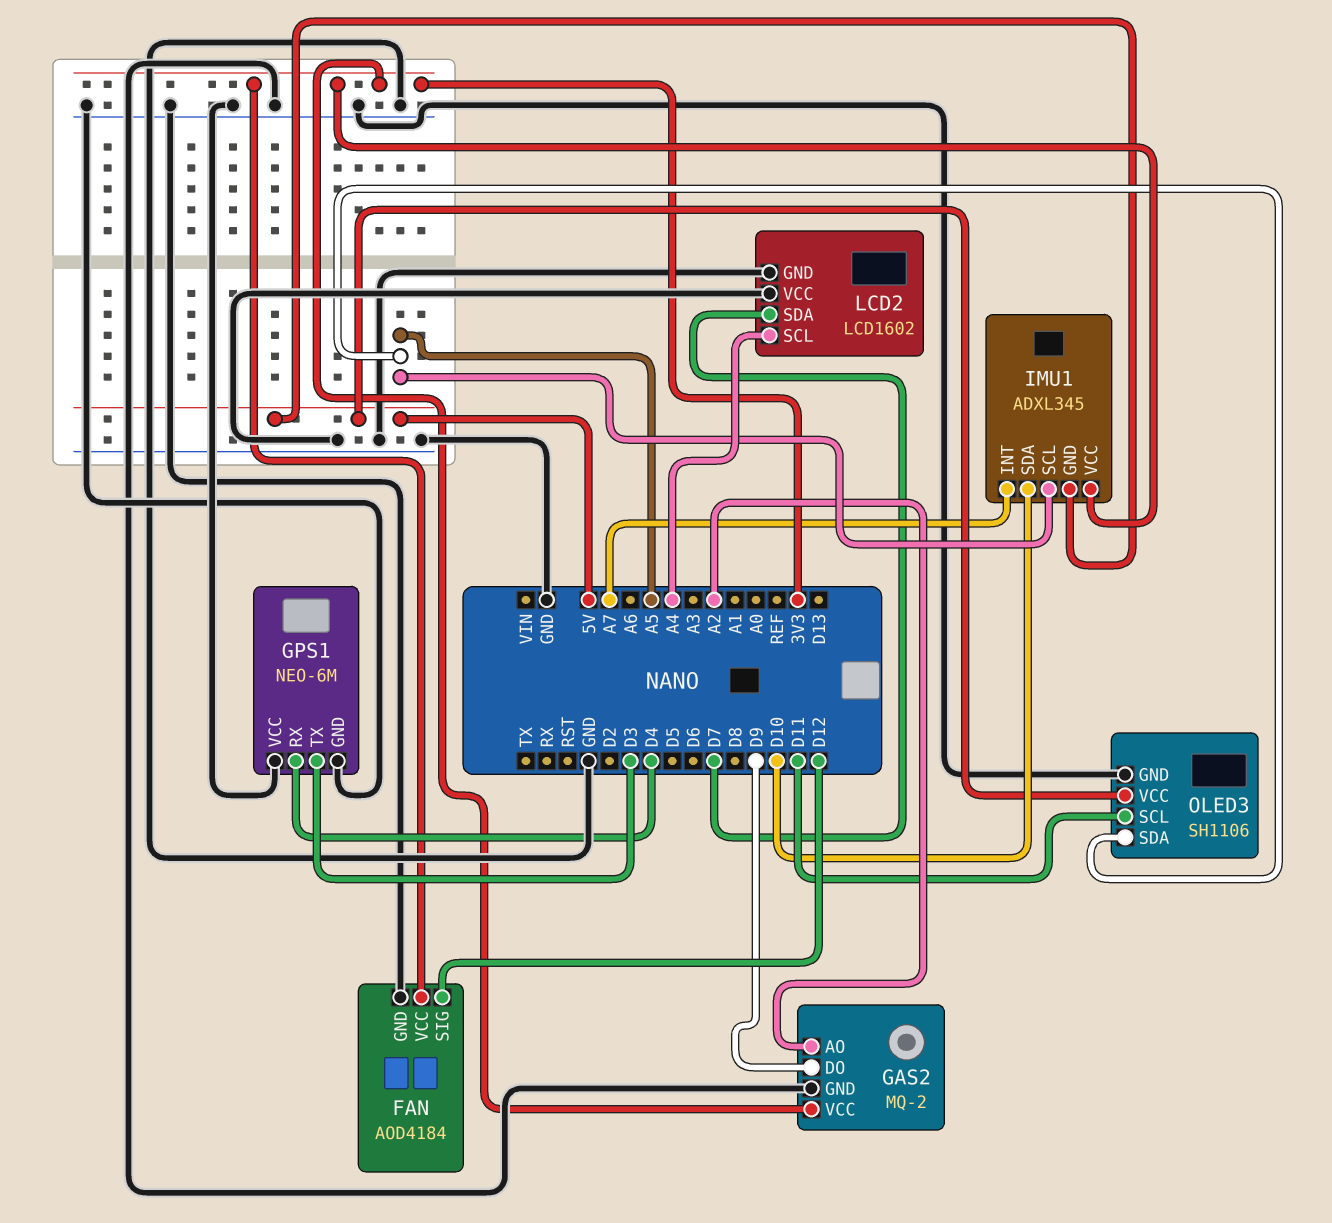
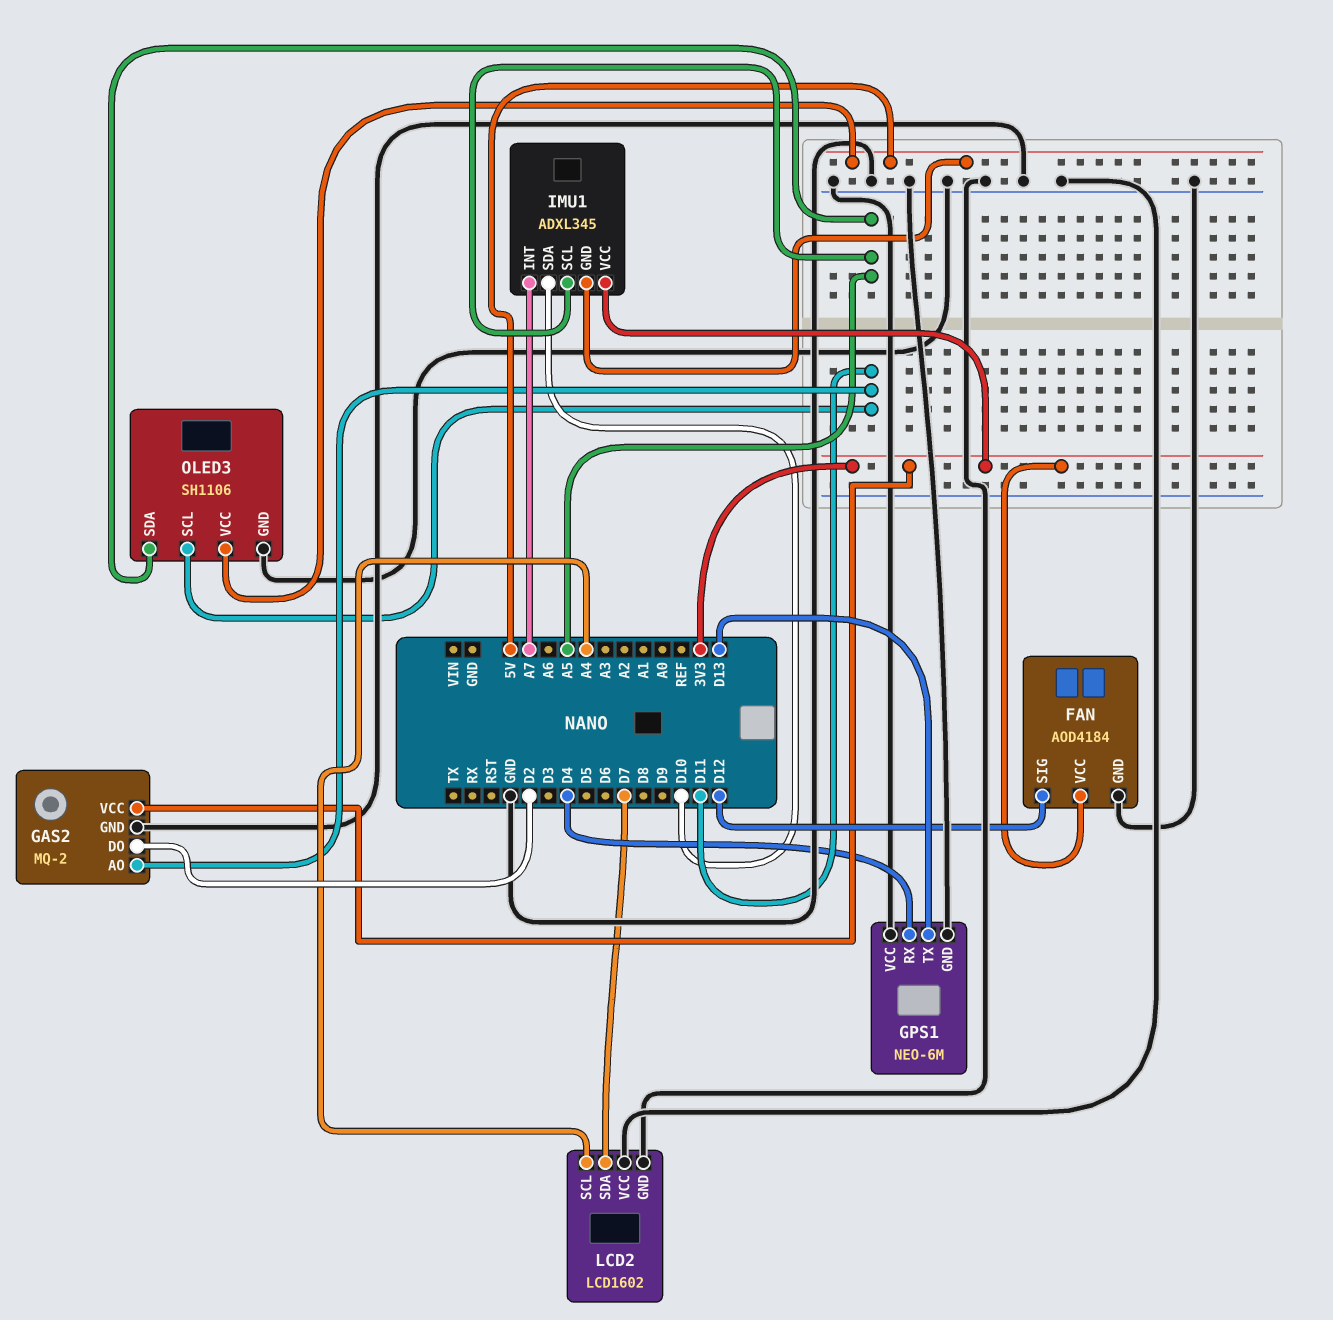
GAS2 pin AO: A2 -> D11
GAS2 pin DO: D9 -> D2
GPS1 pin TX: D3 -> D13

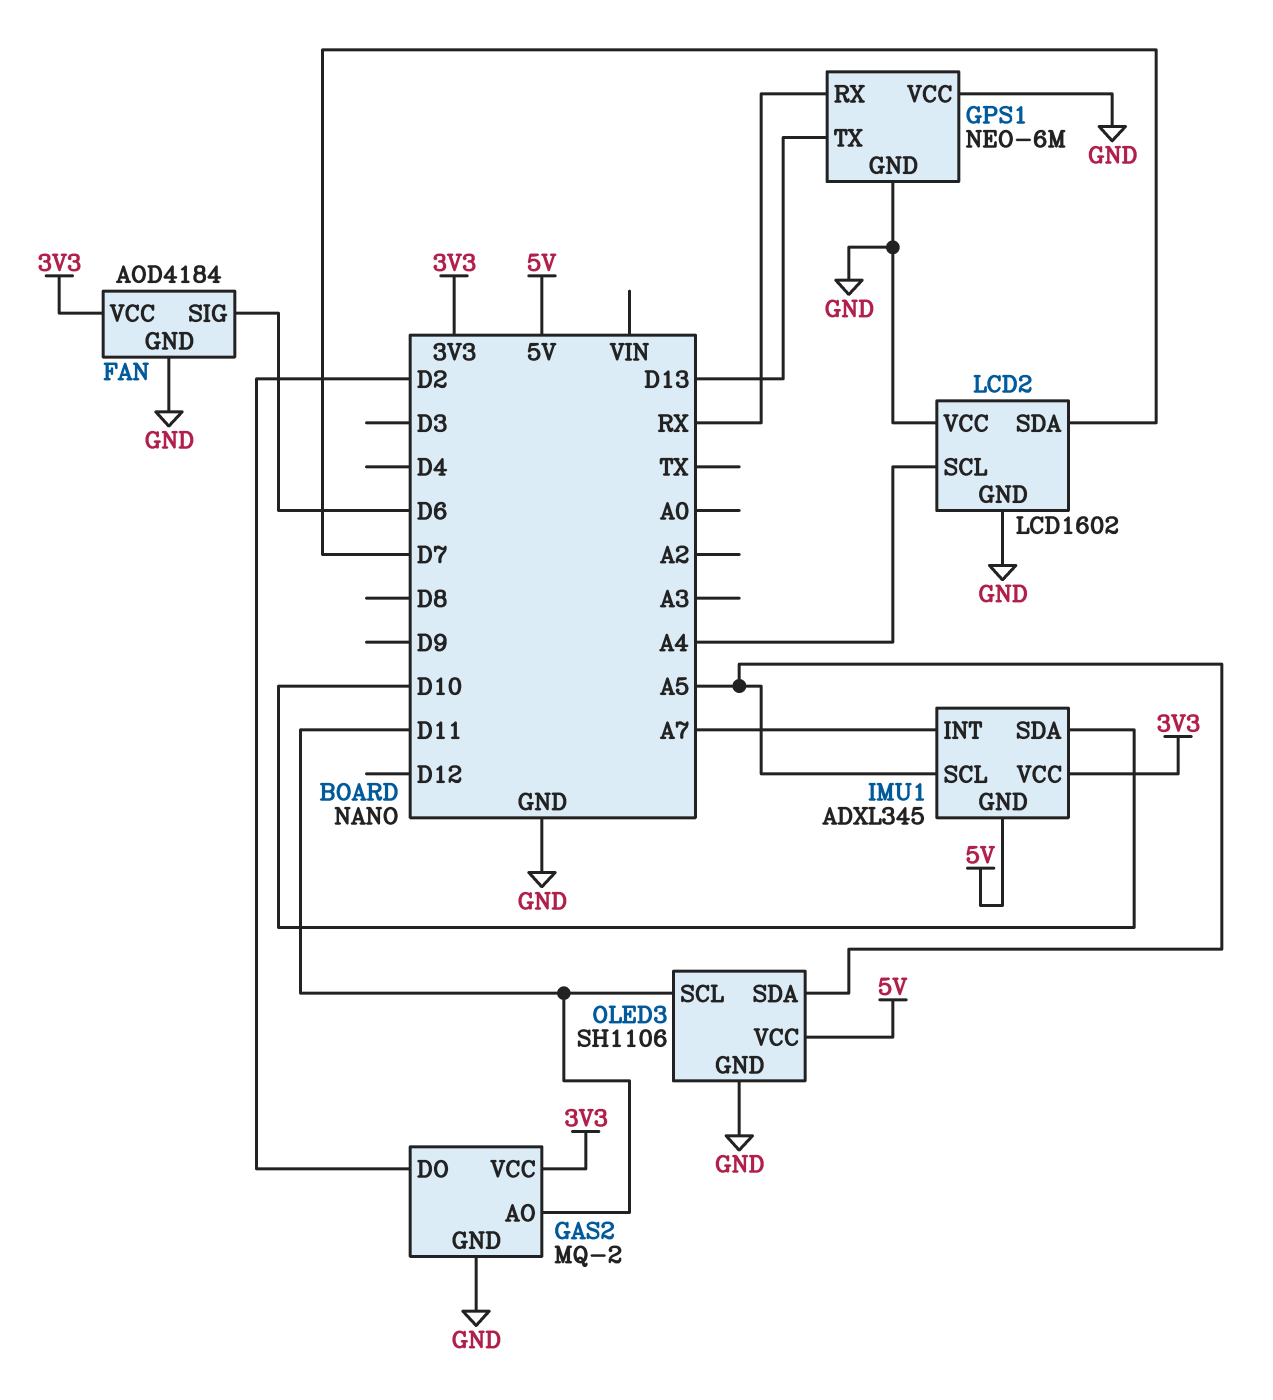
FAN pin SIG: D12 -> D6
GPS1 pin RX: D4 -> RX

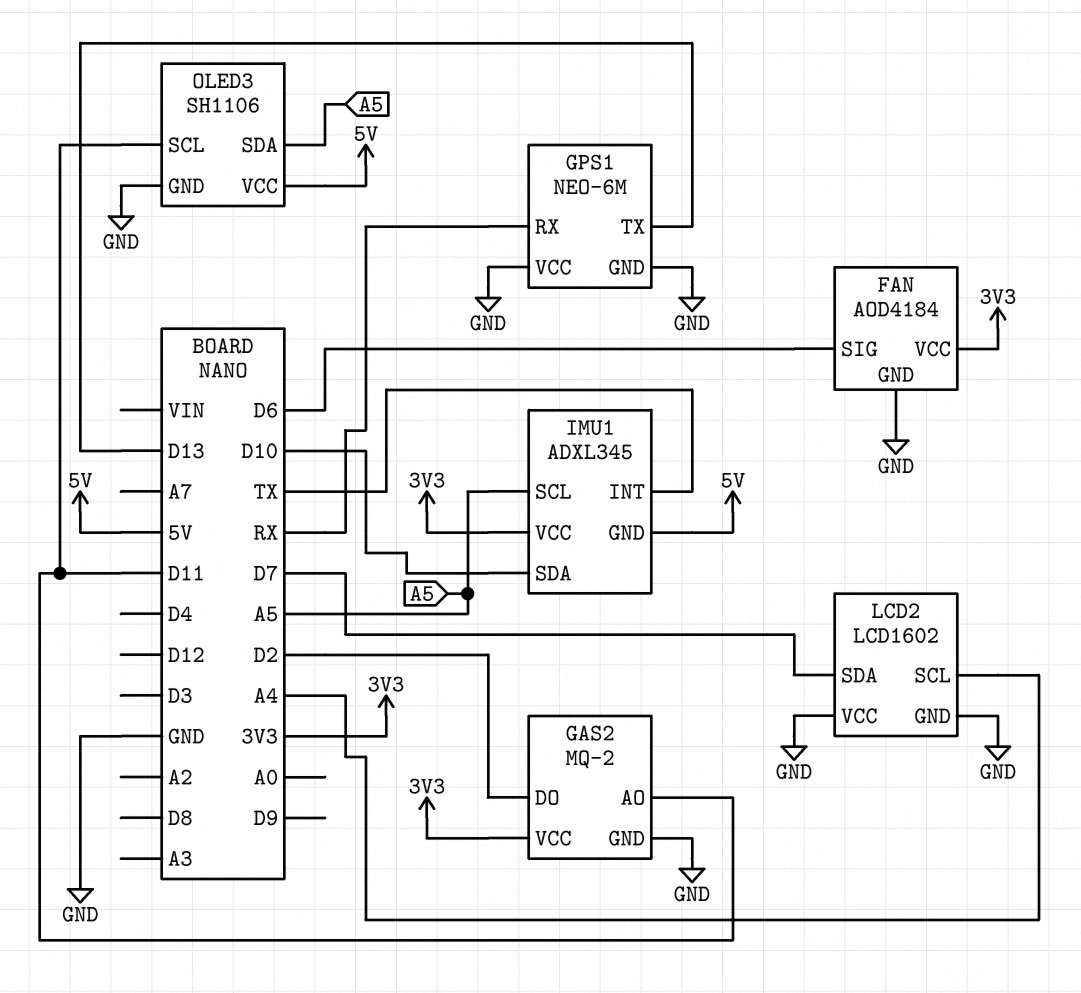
IMU1 pin INT: A7 -> TX

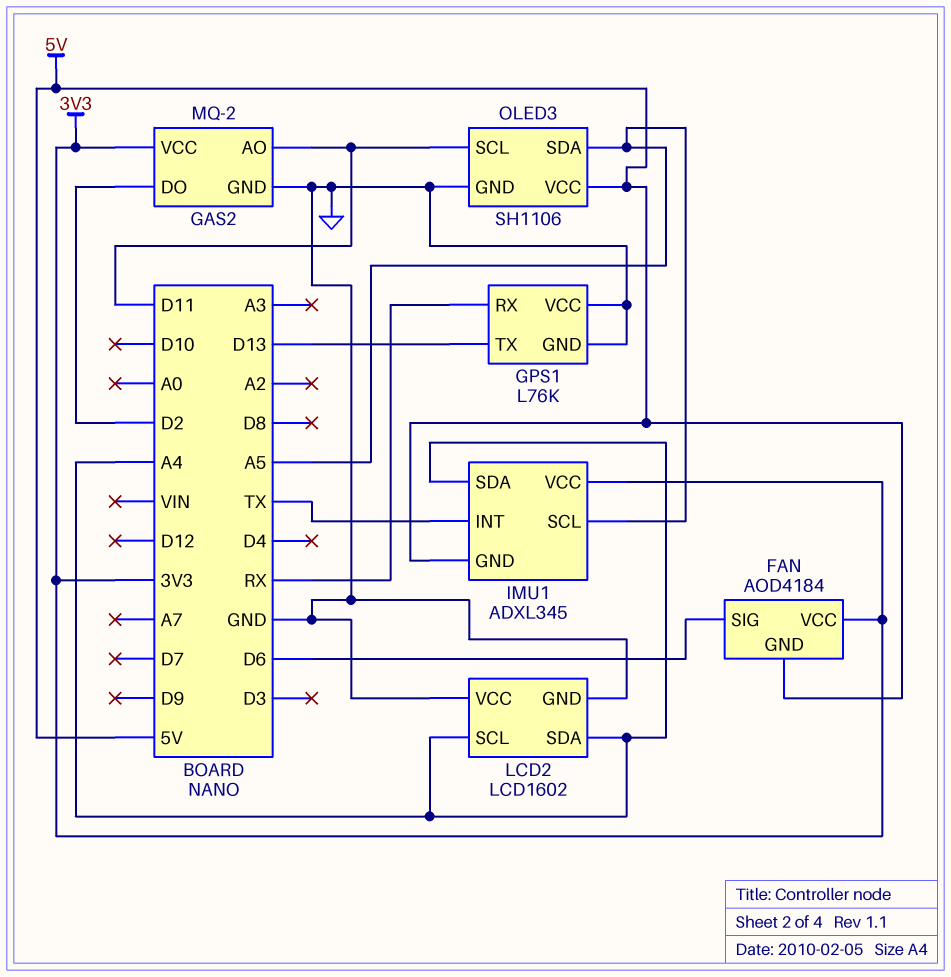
FAN pin GND: GND -> 5V
GPS1: NEO-6M -> L76K
IMU1 pin SDA: D10 -> A4
LCD2 pin SDA: D7 -> A4

